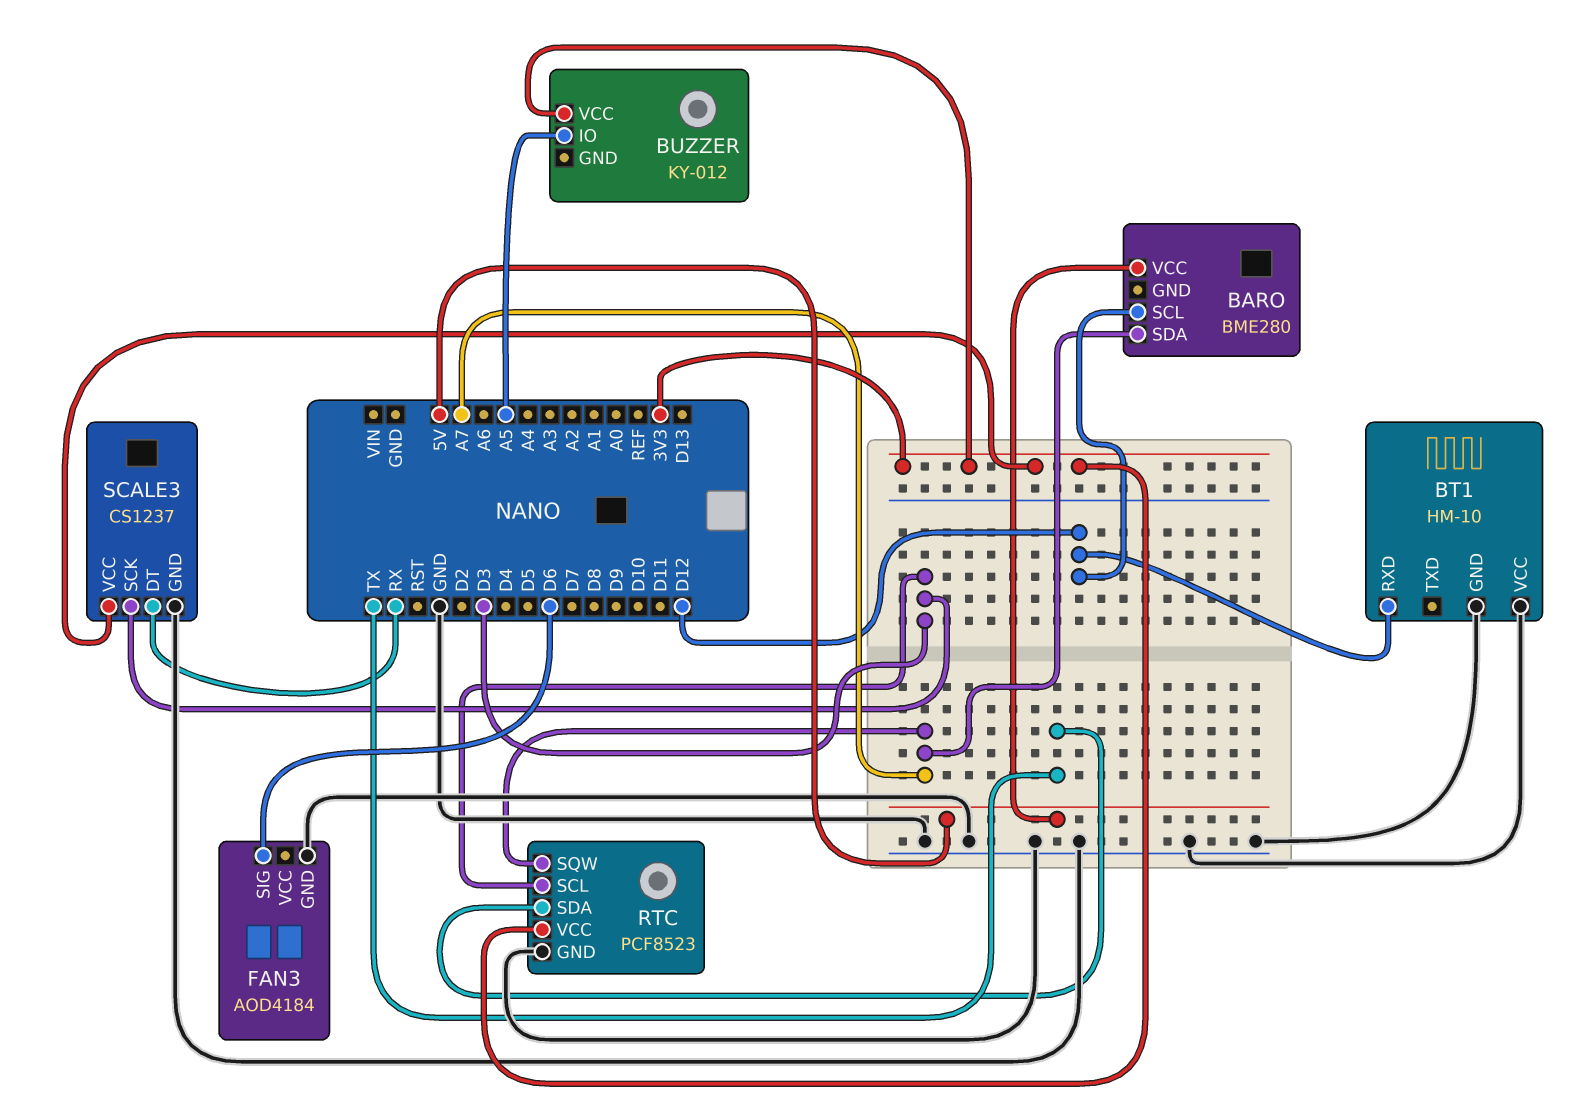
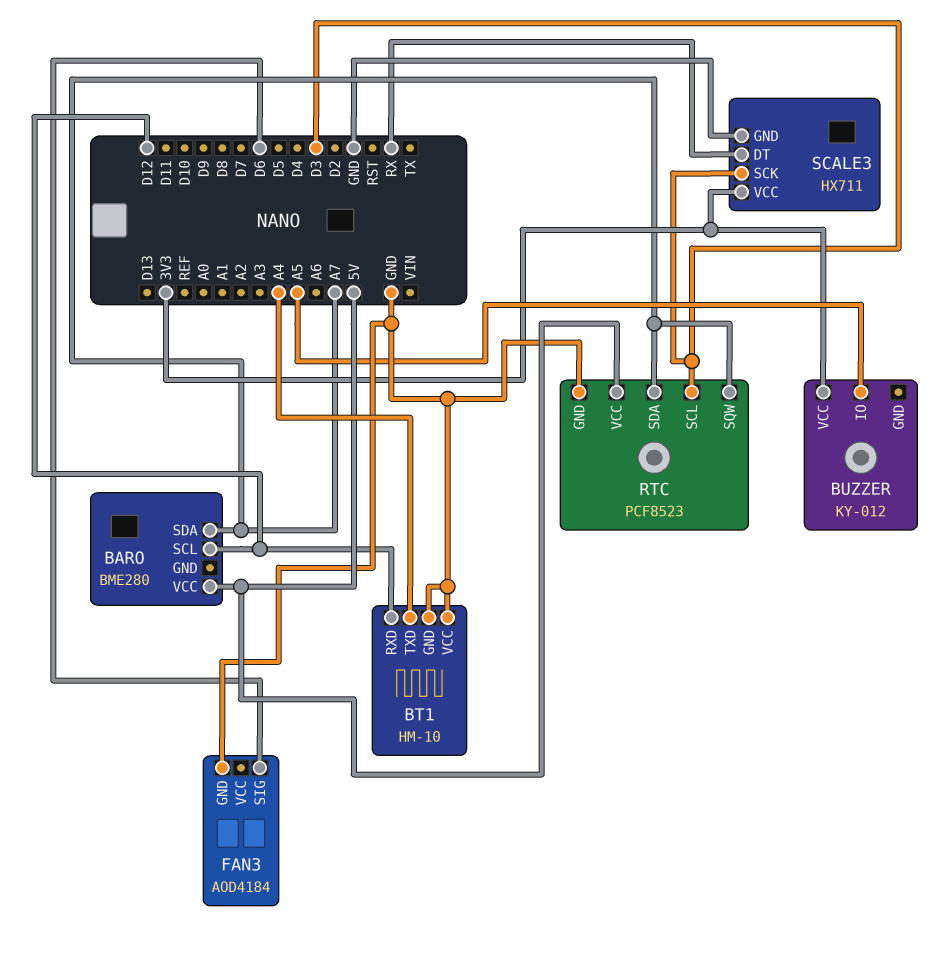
BT1 pin TXD: none -> A4
RTC pin SDA: TX -> A7
RTC pin VCC: 3V3 -> 5V
SCALE3: CS1237 -> HX711

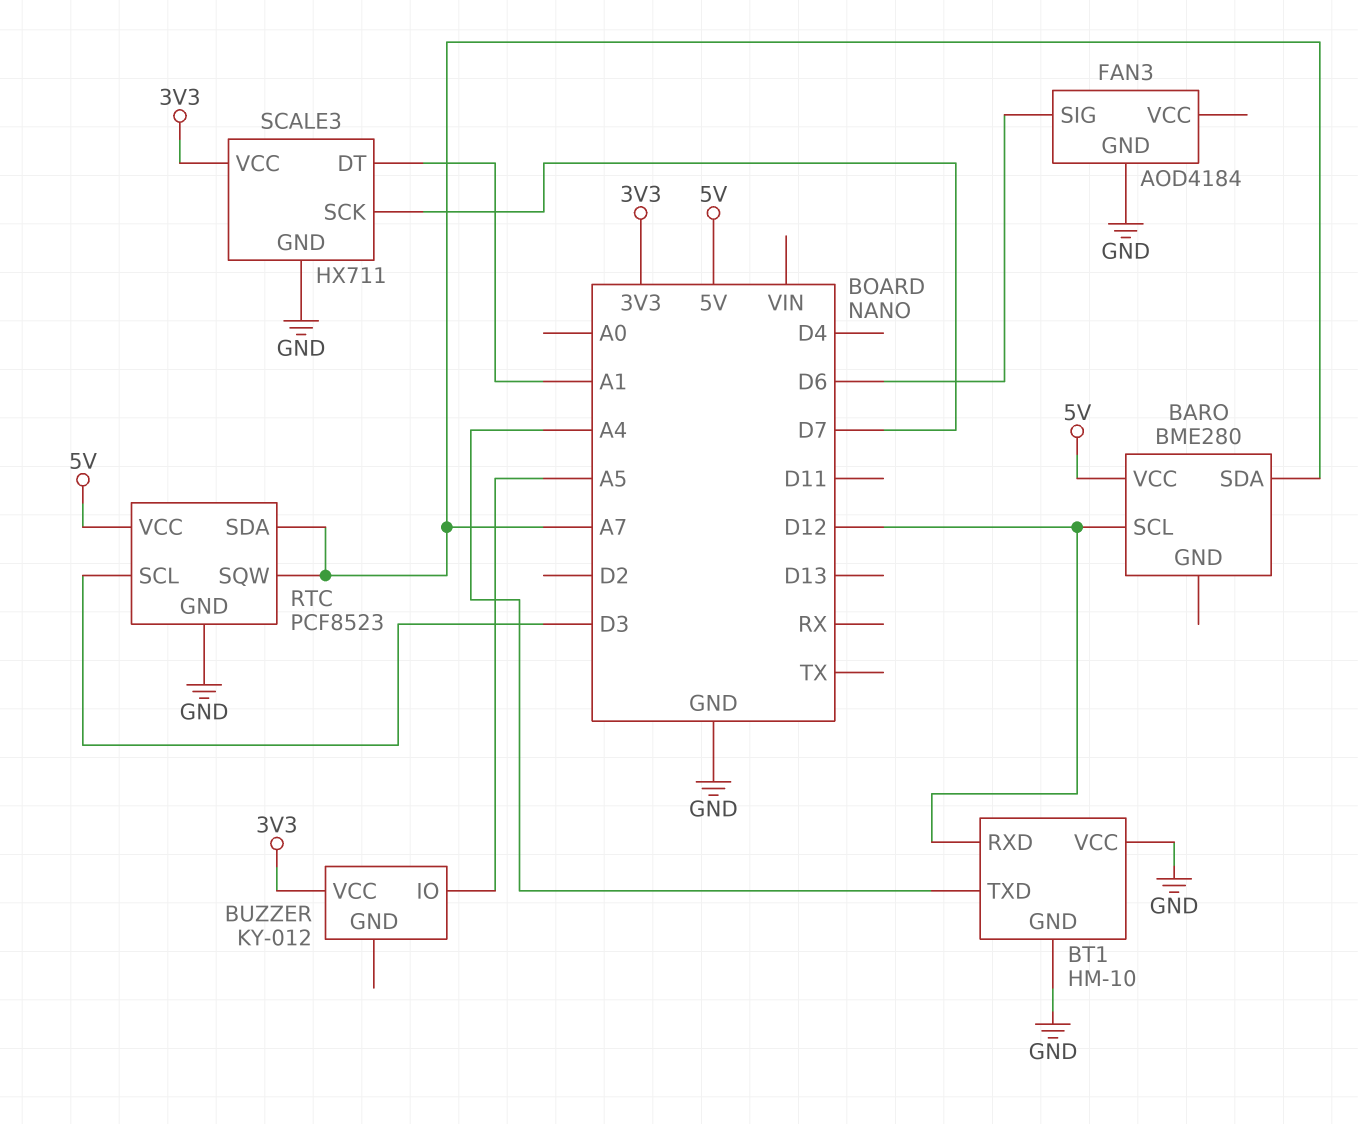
SCALE3 pin DT: RX -> A1
SCALE3 pin SCK: D3 -> D7

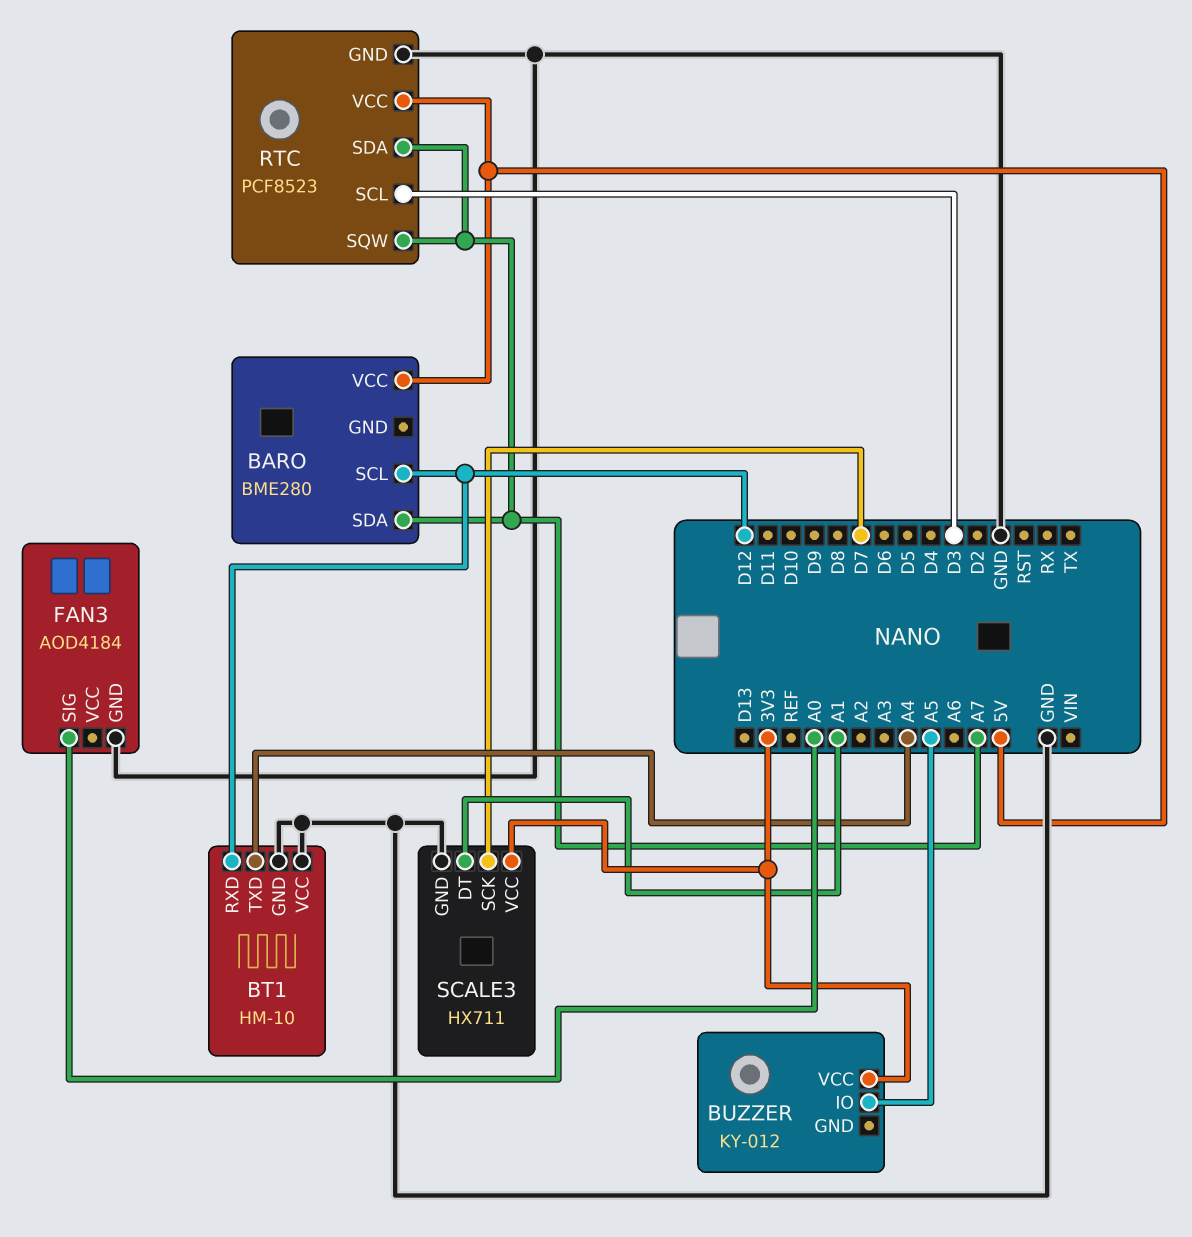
FAN3 pin SIG: D6 -> A0

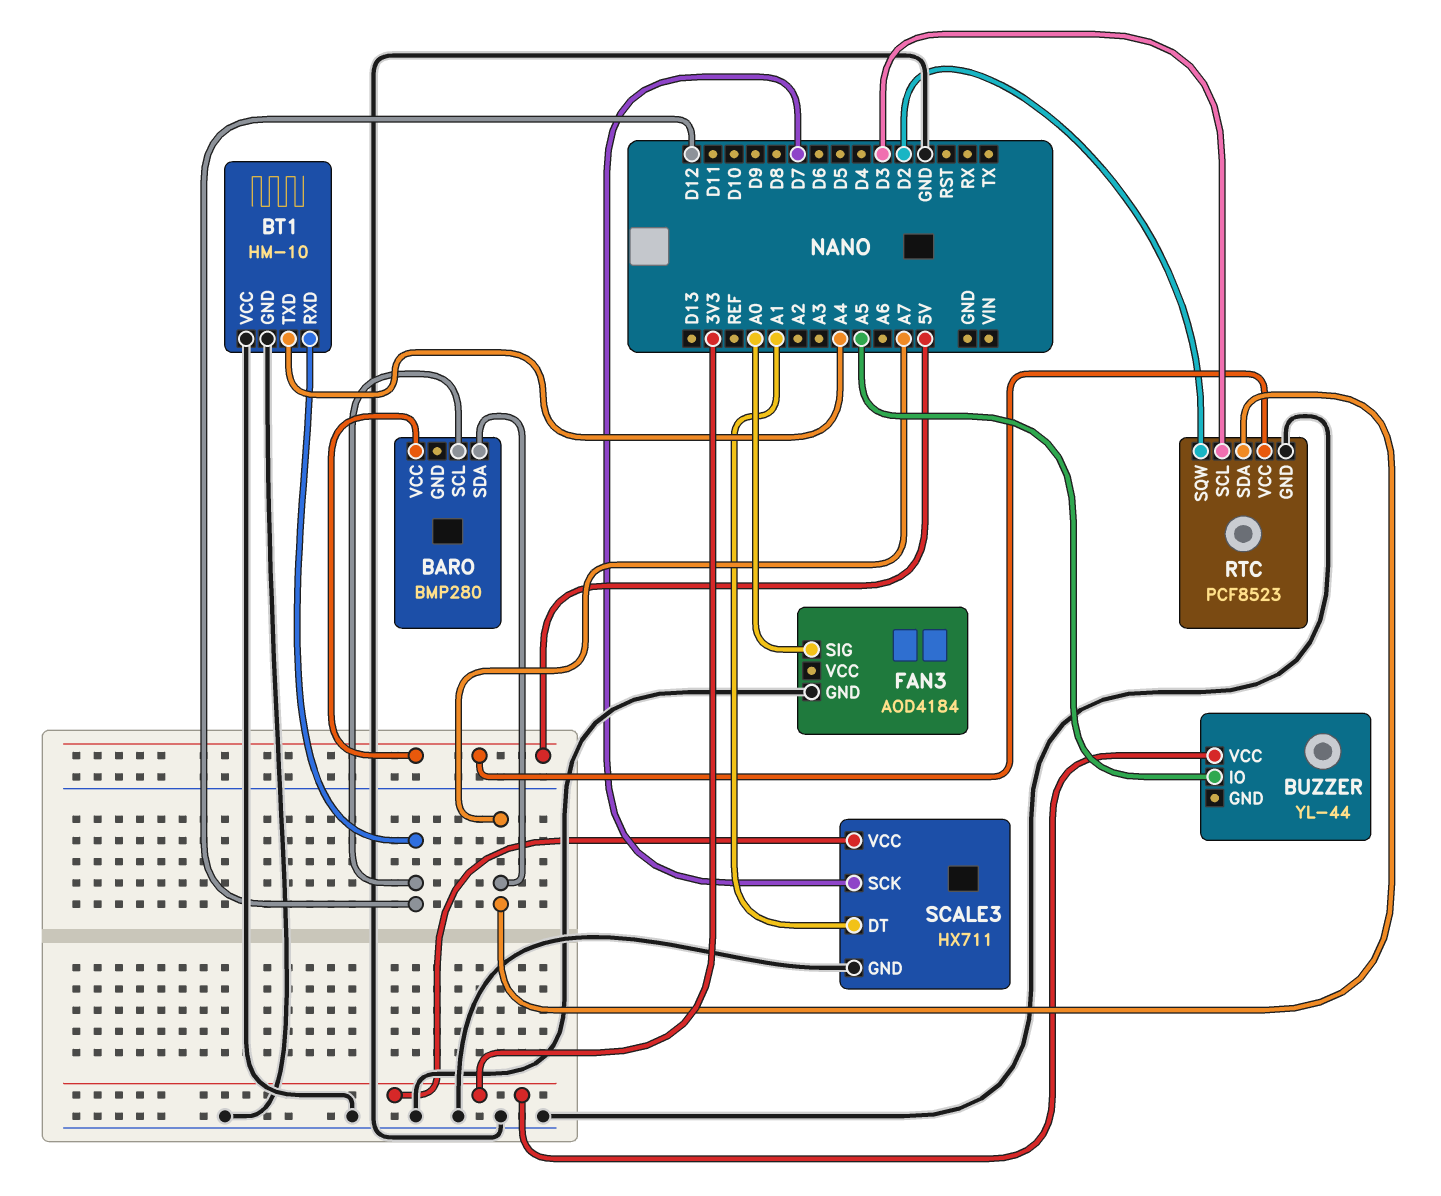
BARO: BME280 -> BMP280
BUZZER: KY-012 -> YL-44
RTC pin SQW: A7 -> D2

